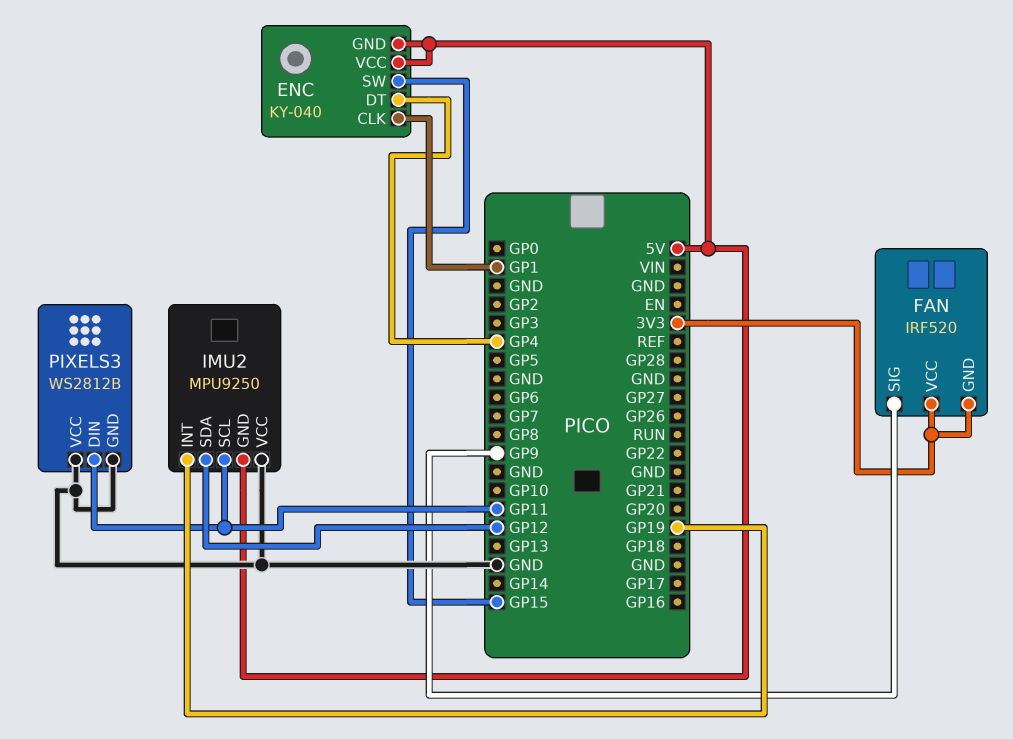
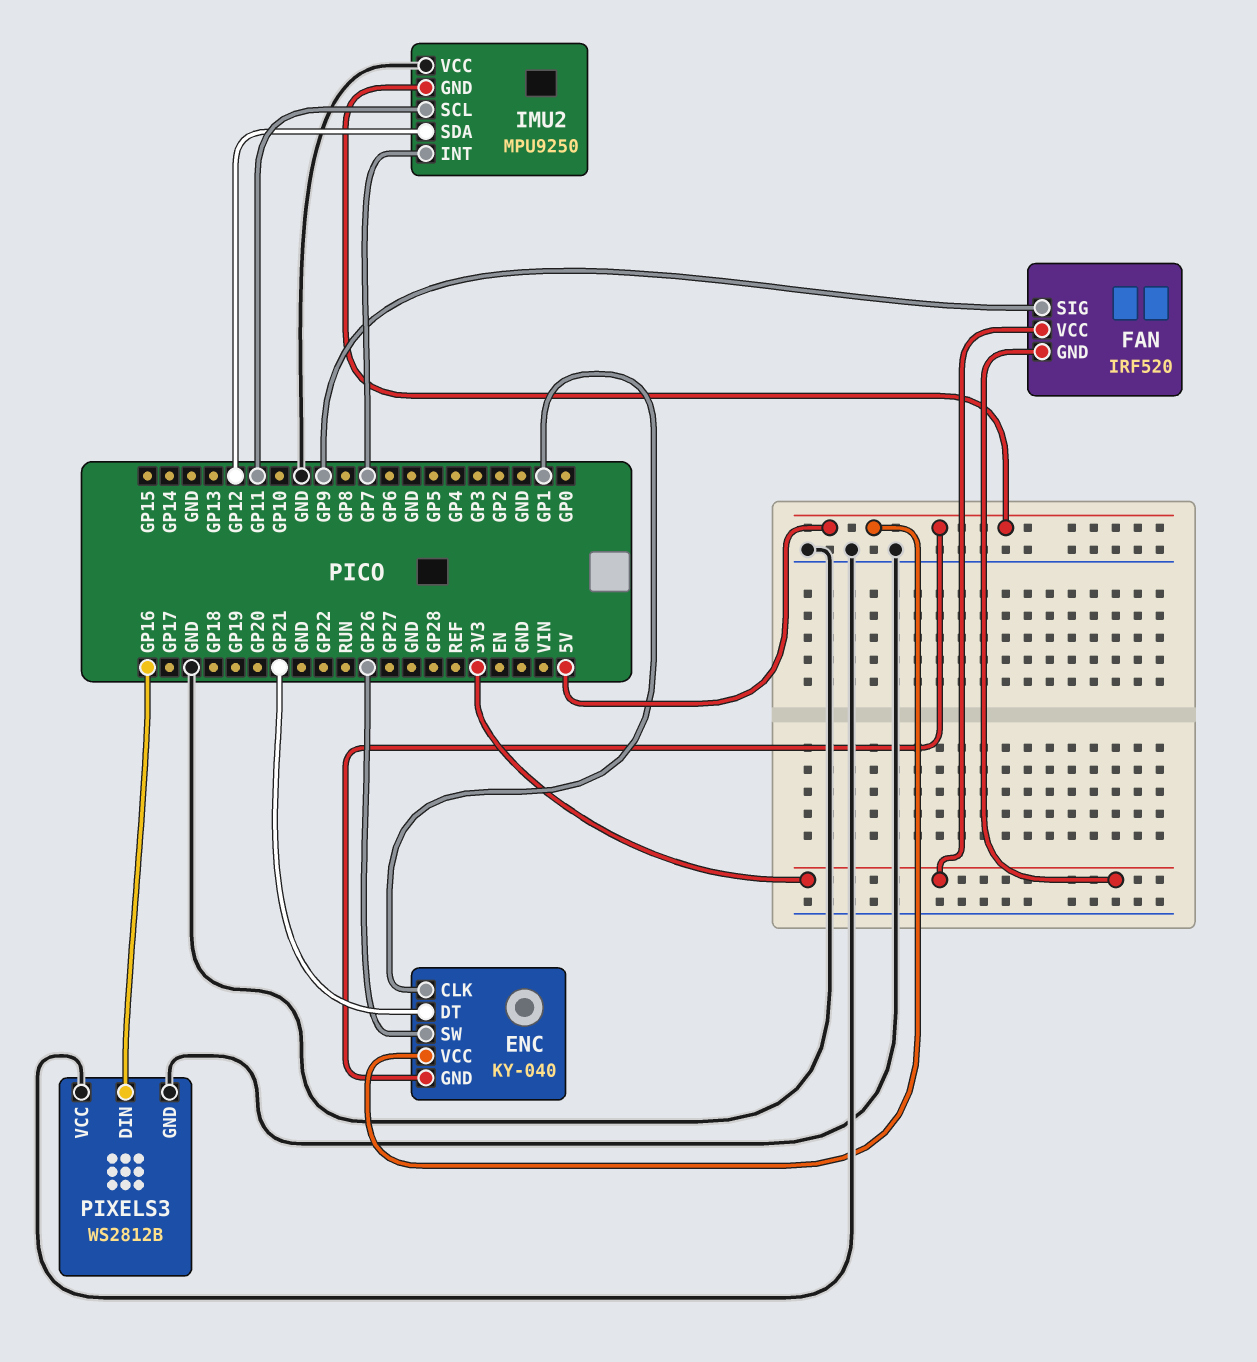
ENC pin DT: GP4 -> GP21
ENC pin SW: GP15 -> GP26
IMU2 pin INT: GP19 -> GP7
PIXELS3 pin DIN: GP11 -> GP16

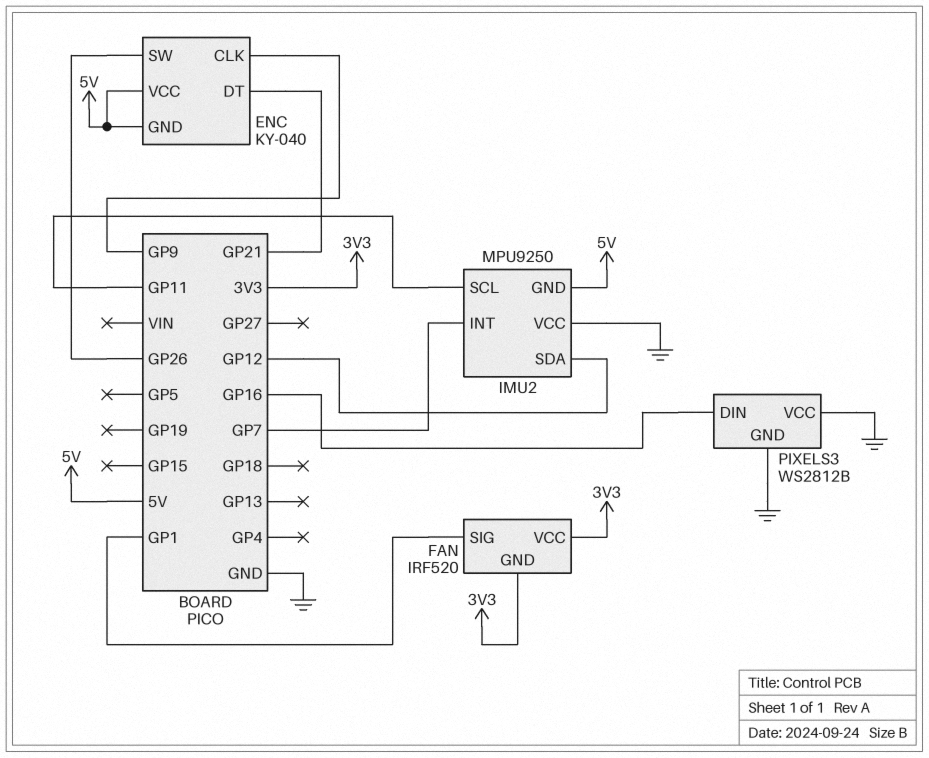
ENC pin CLK: GP1 -> GP9
FAN pin SIG: GP9 -> GP1

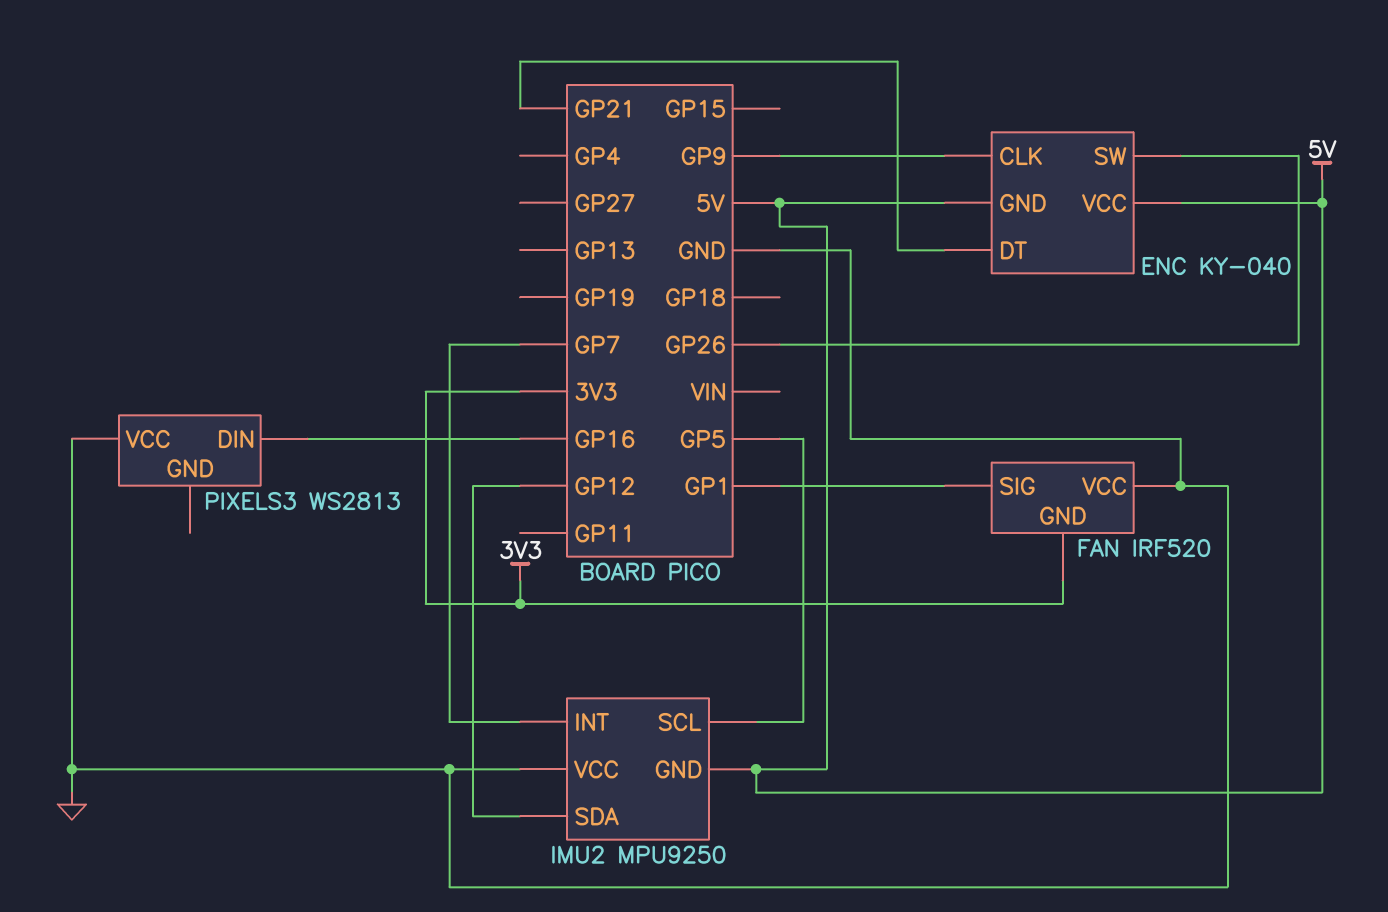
FAN pin VCC: 3V3 -> GND
IMU2 pin SCL: GP11 -> GP5
PIXELS3: WS2812B -> WS2813
PIXELS3 pin GND: GND -> none

